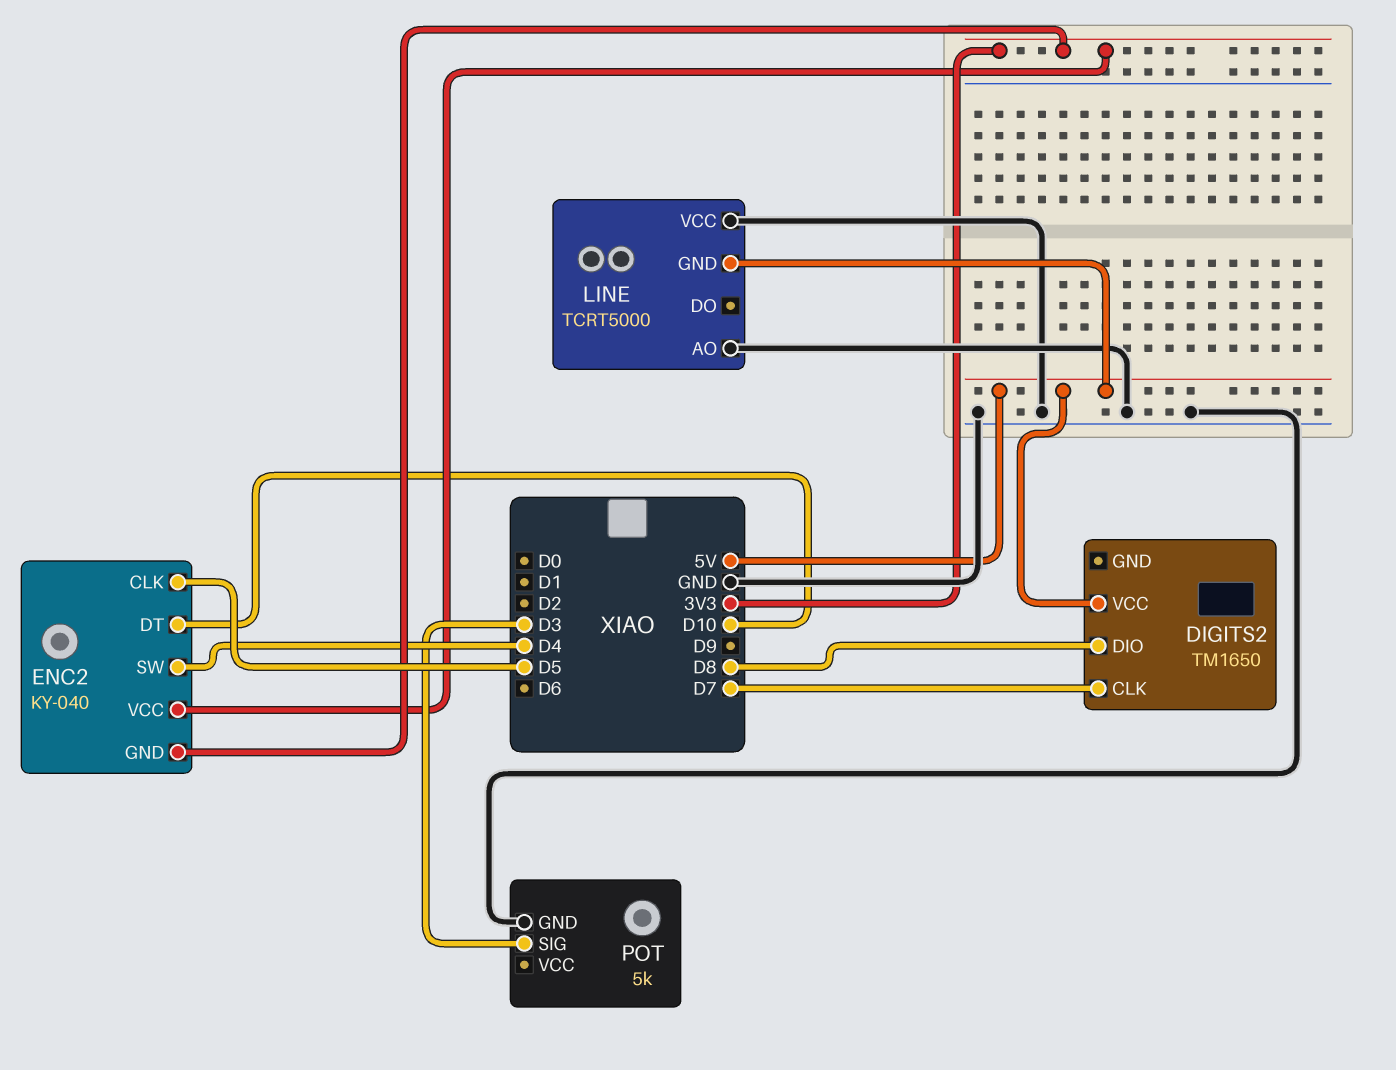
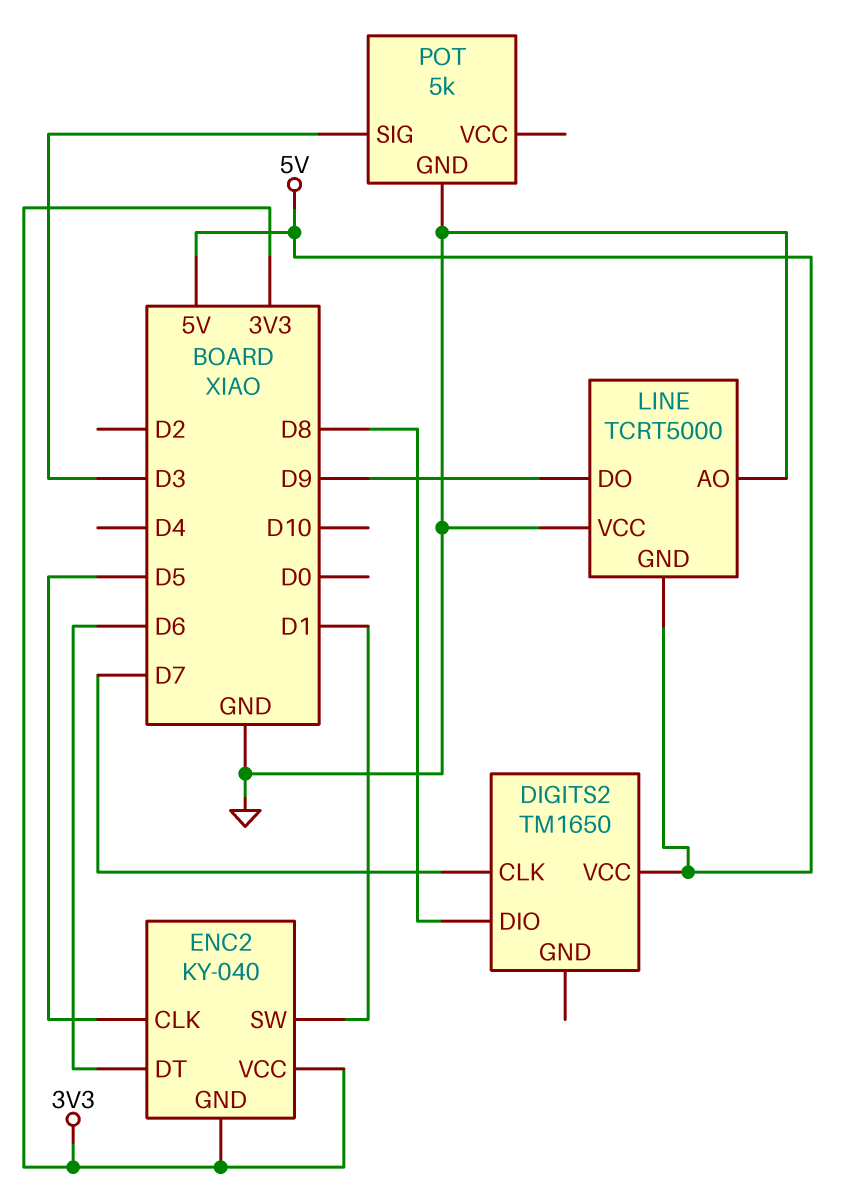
ENC2 pin DT: D10 -> D6
ENC2 pin SW: D4 -> D1
LINE pin DO: none -> D9

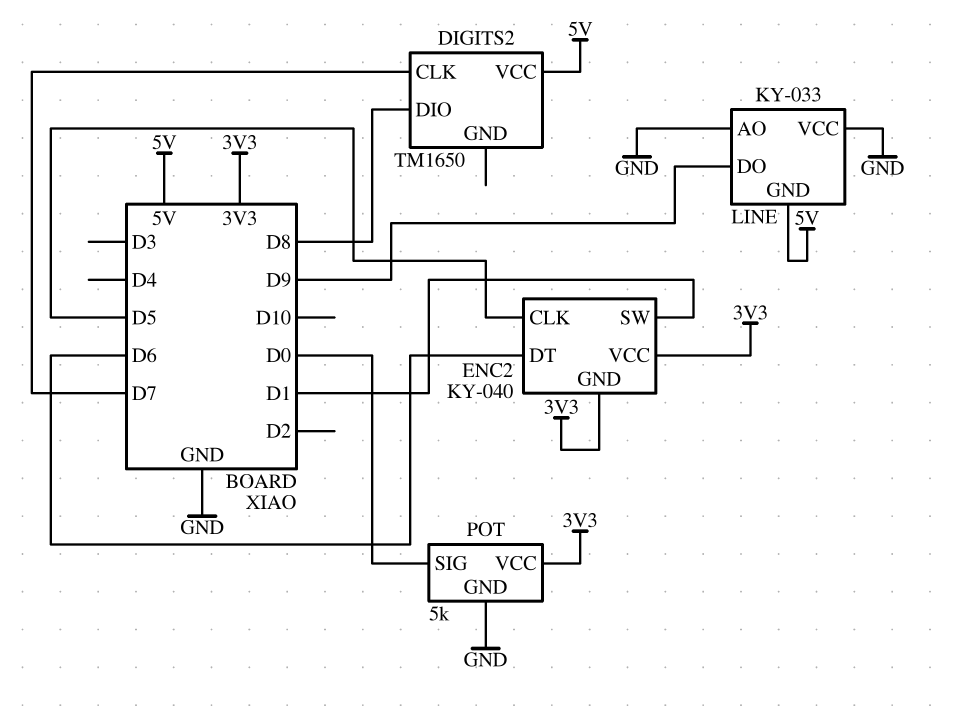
LINE: TCRT5000 -> KY-033
POT pin SIG: D3 -> D0
POT pin VCC: none -> 3V3

